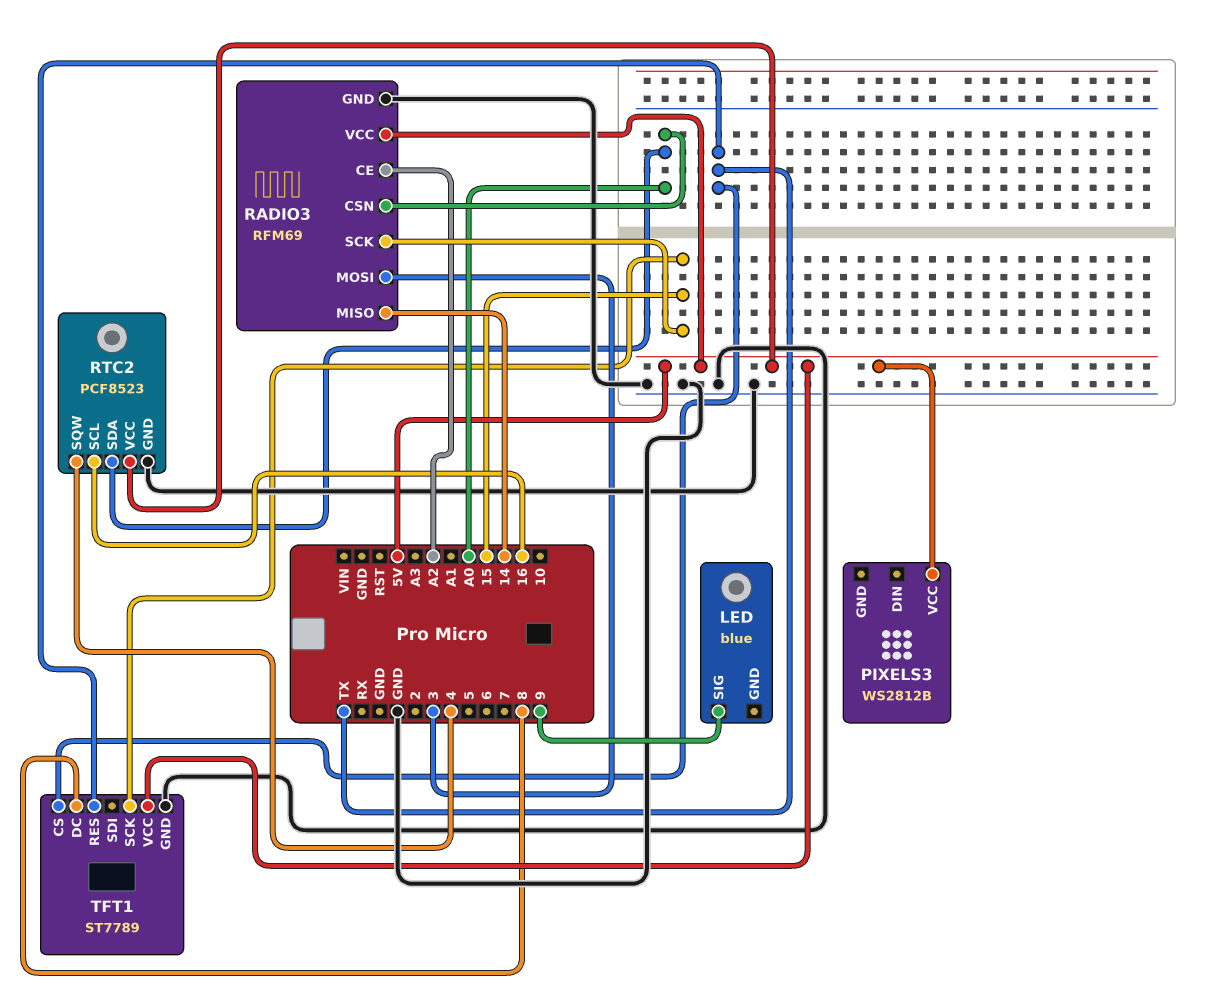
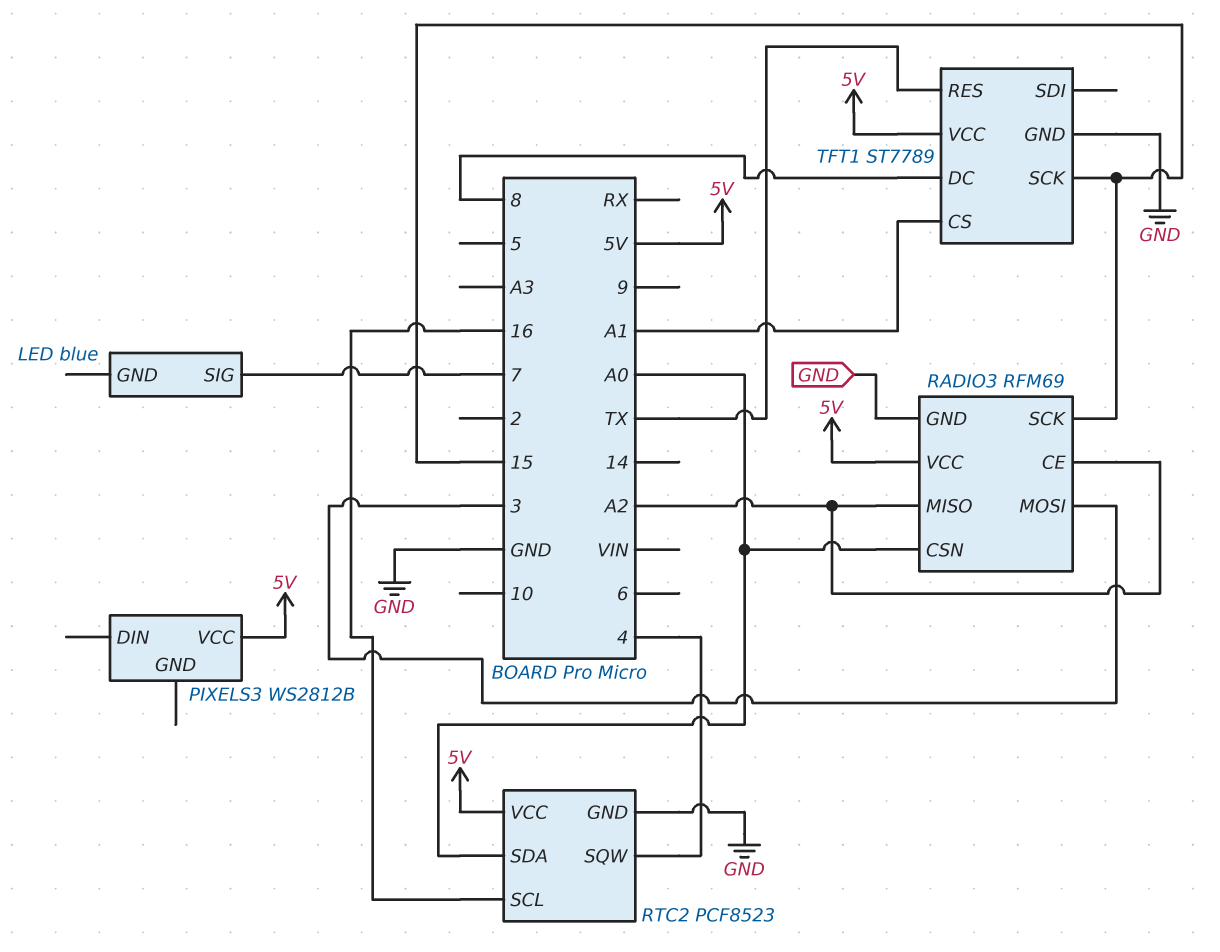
LED pin SIG: 9 -> 7
RADIO3 pin MISO: 14 -> A2
TFT1 pin CS: TX -> A1

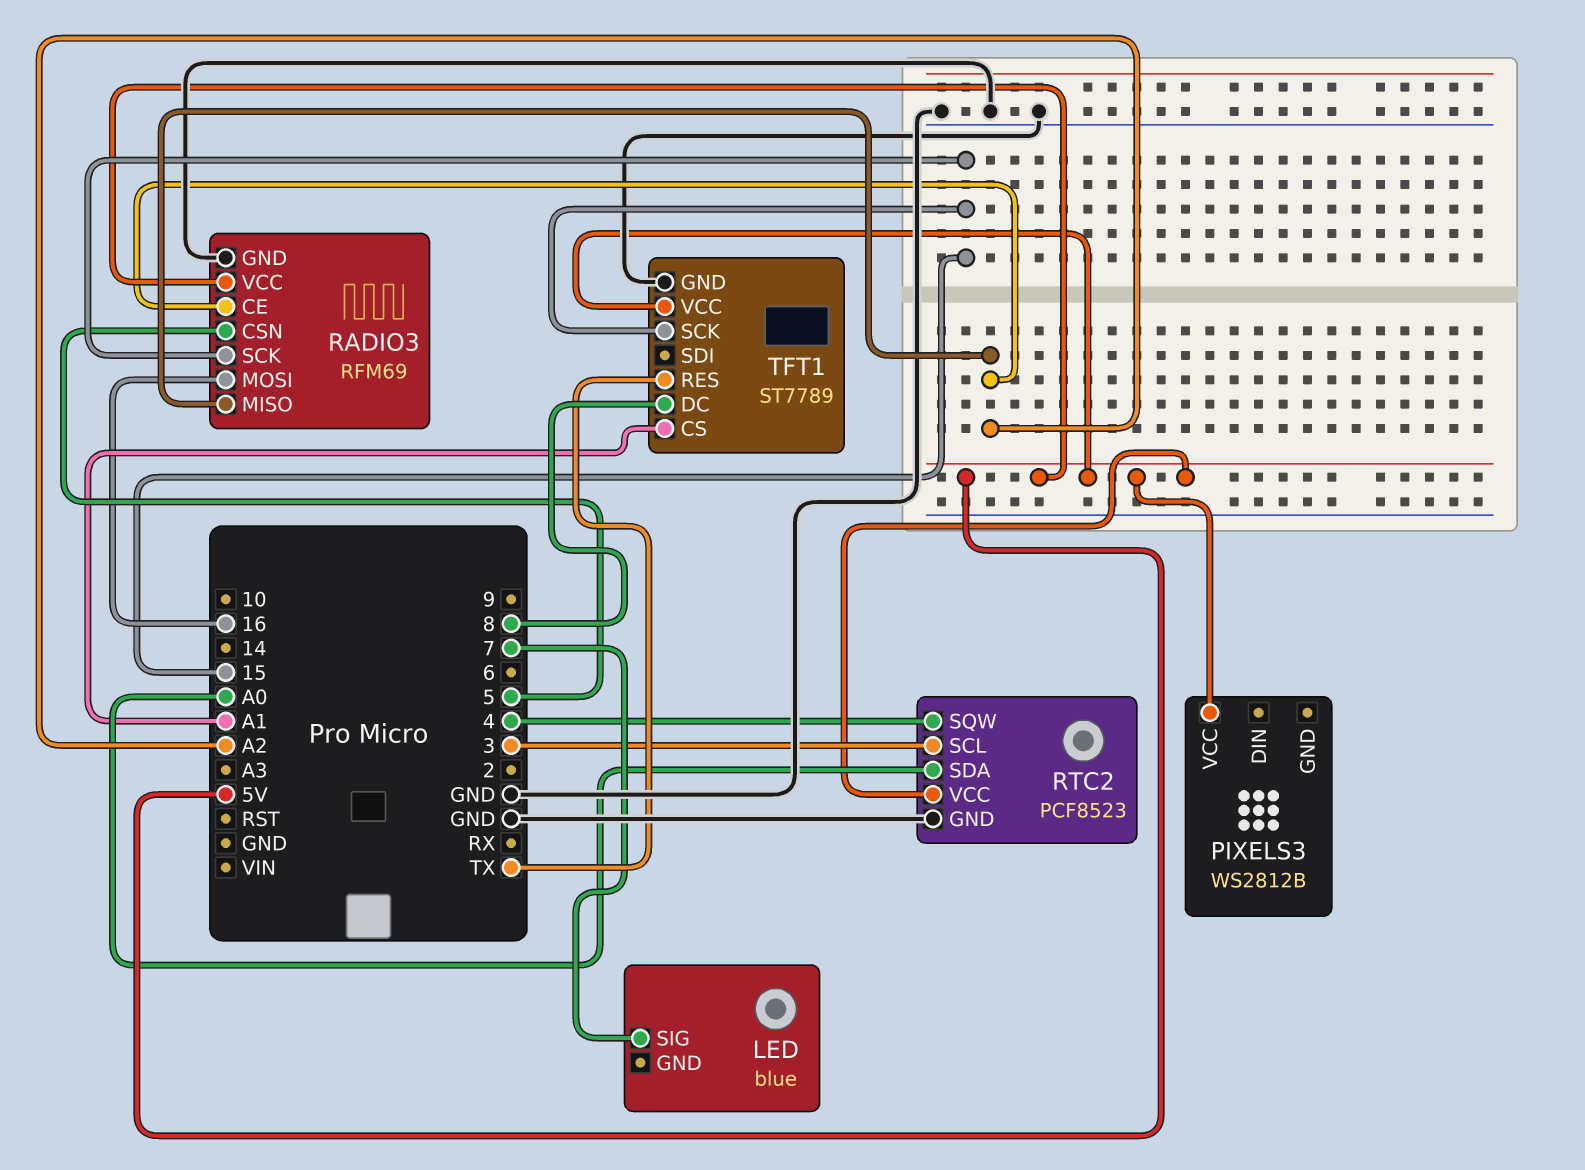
RADIO3 pin CSN: A0 -> 5
RADIO3 pin MOSI: 3 -> 16
RTC2 pin SCL: 16 -> 3

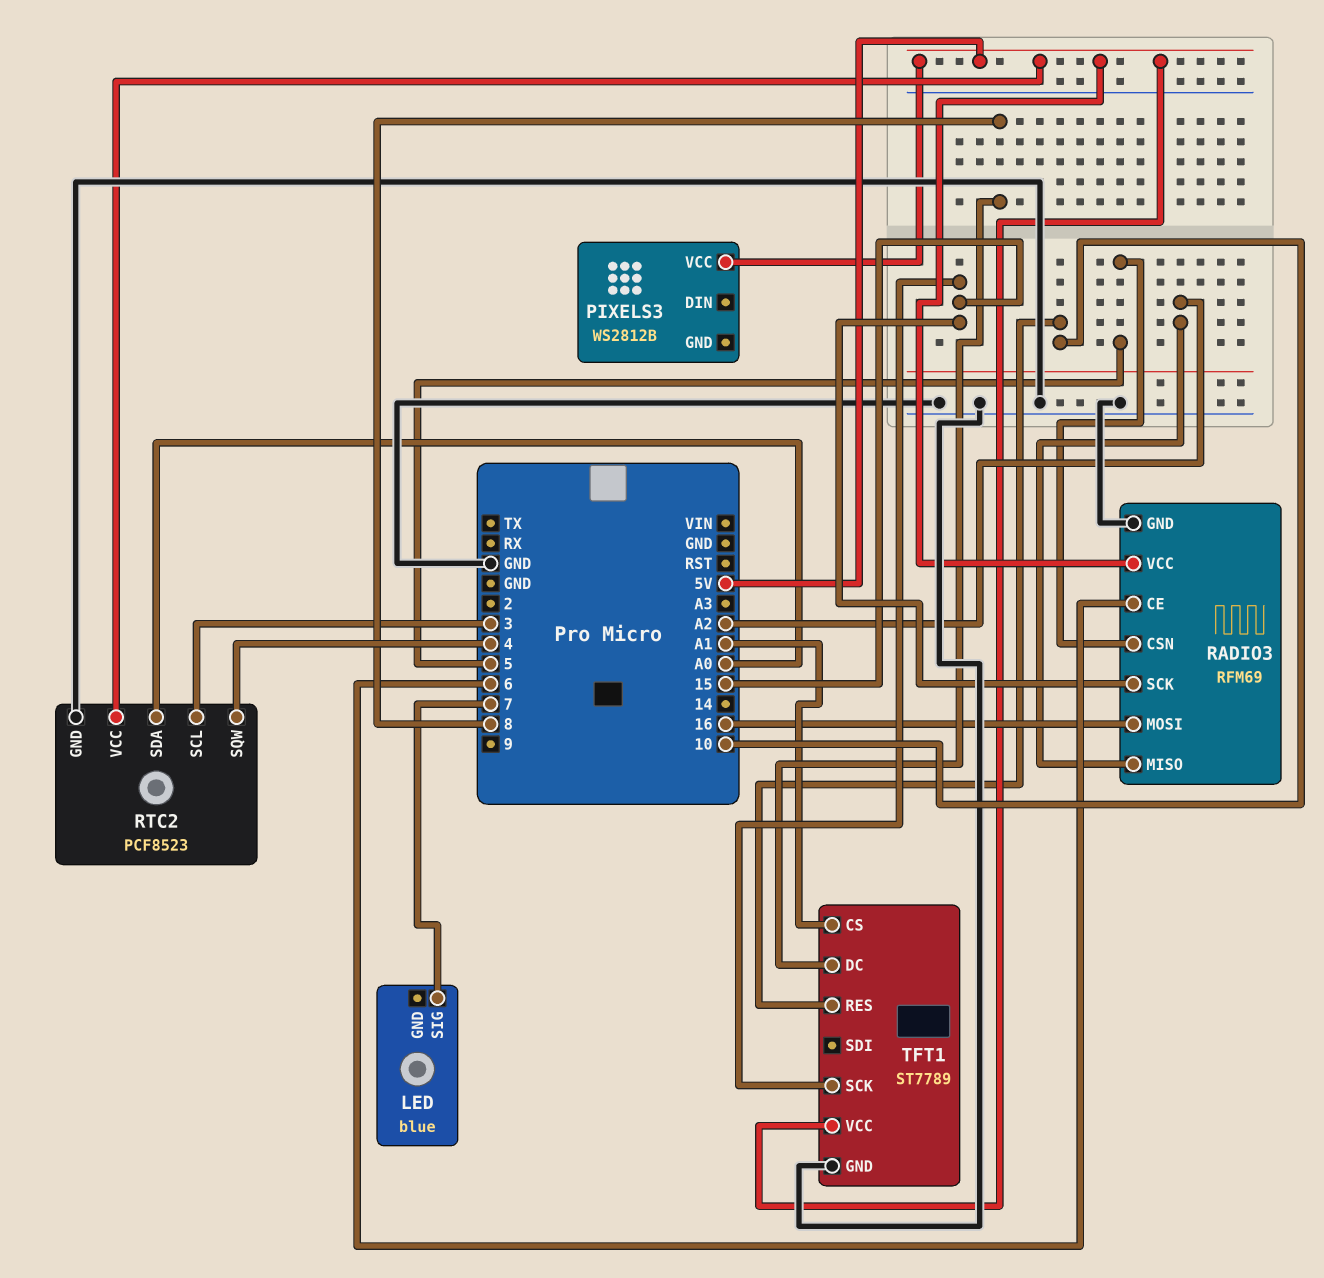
RADIO3 pin CE: A2 -> 6
TFT1 pin RES: TX -> 10

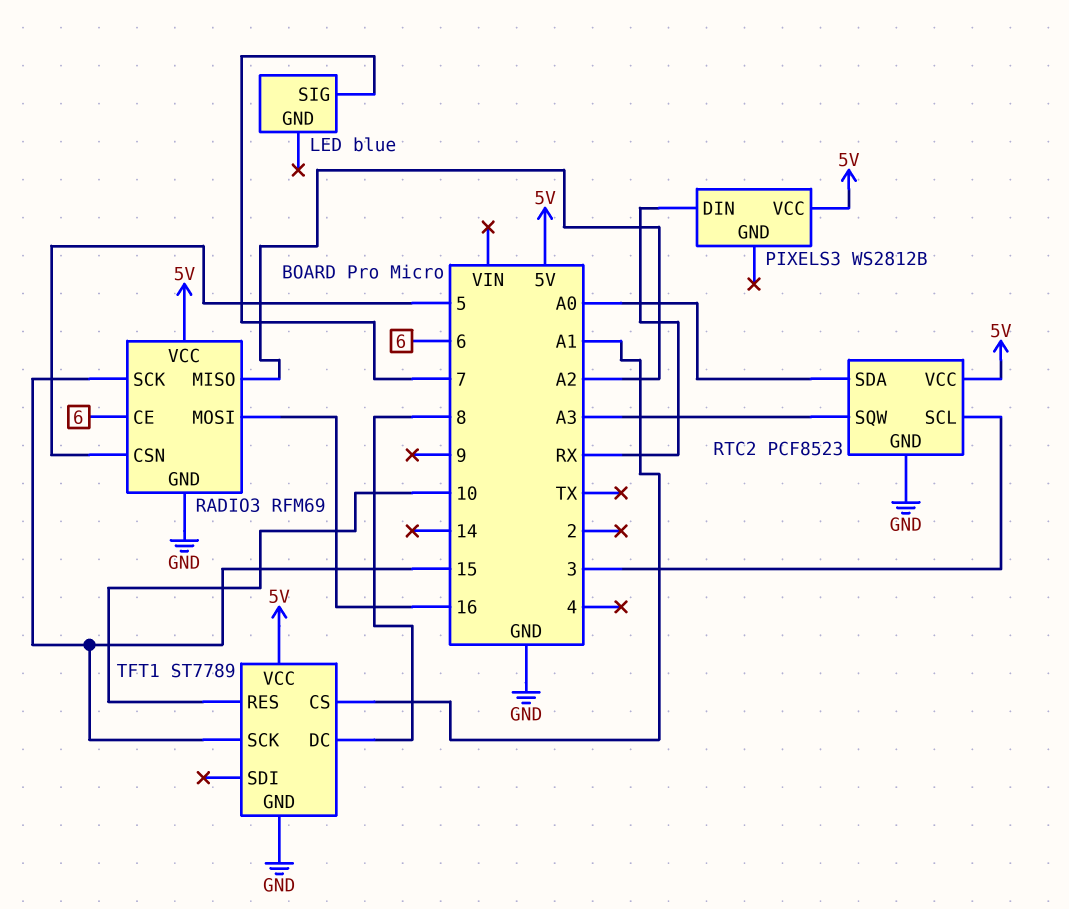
PIXELS3 pin DIN: none -> RX
RTC2 pin SQW: 4 -> A3

